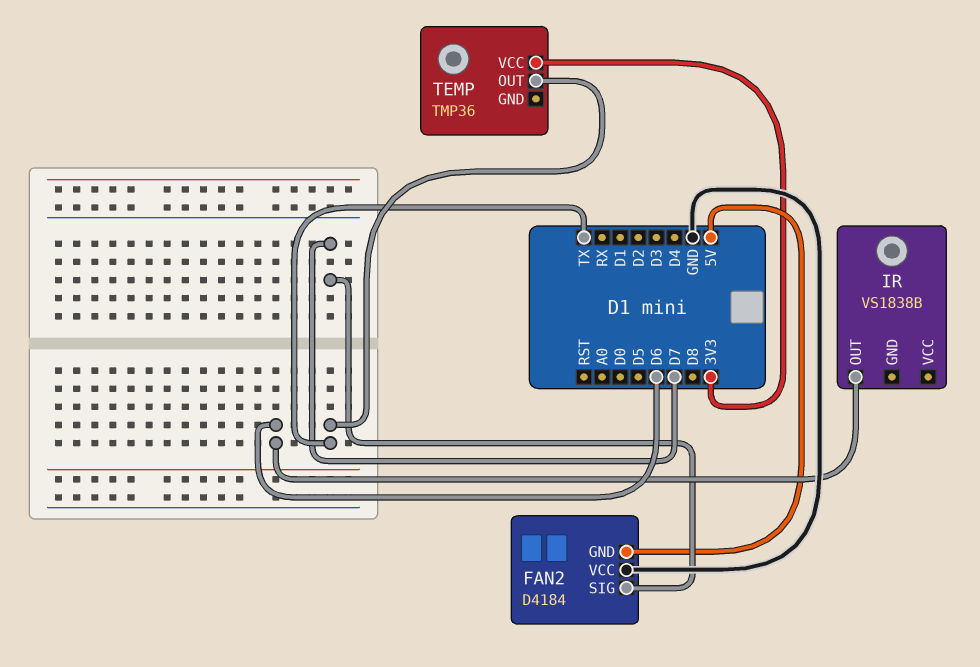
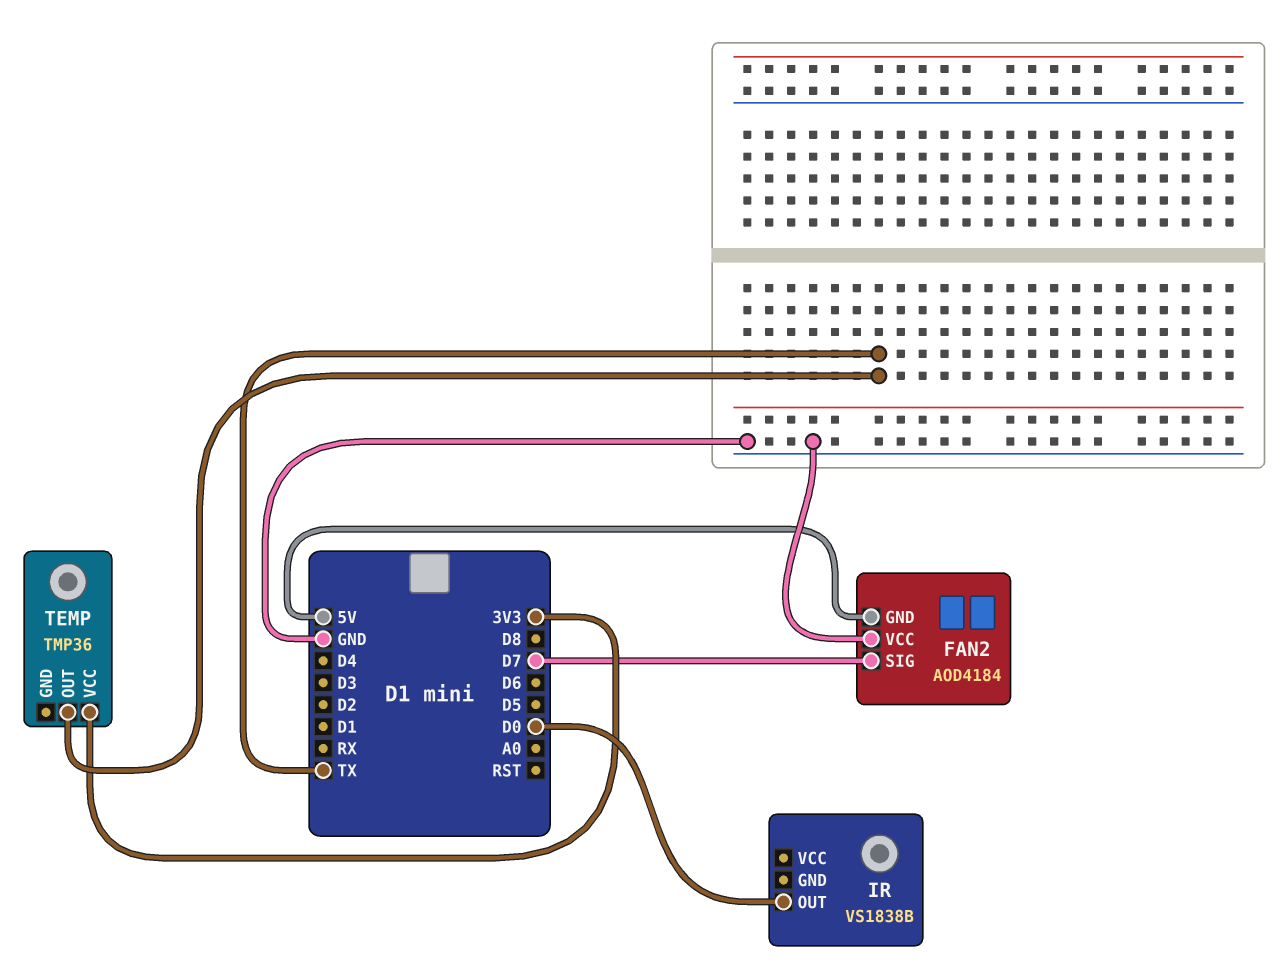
FAN2: D4184 -> AOD4184
IR pin OUT: D6 -> D0

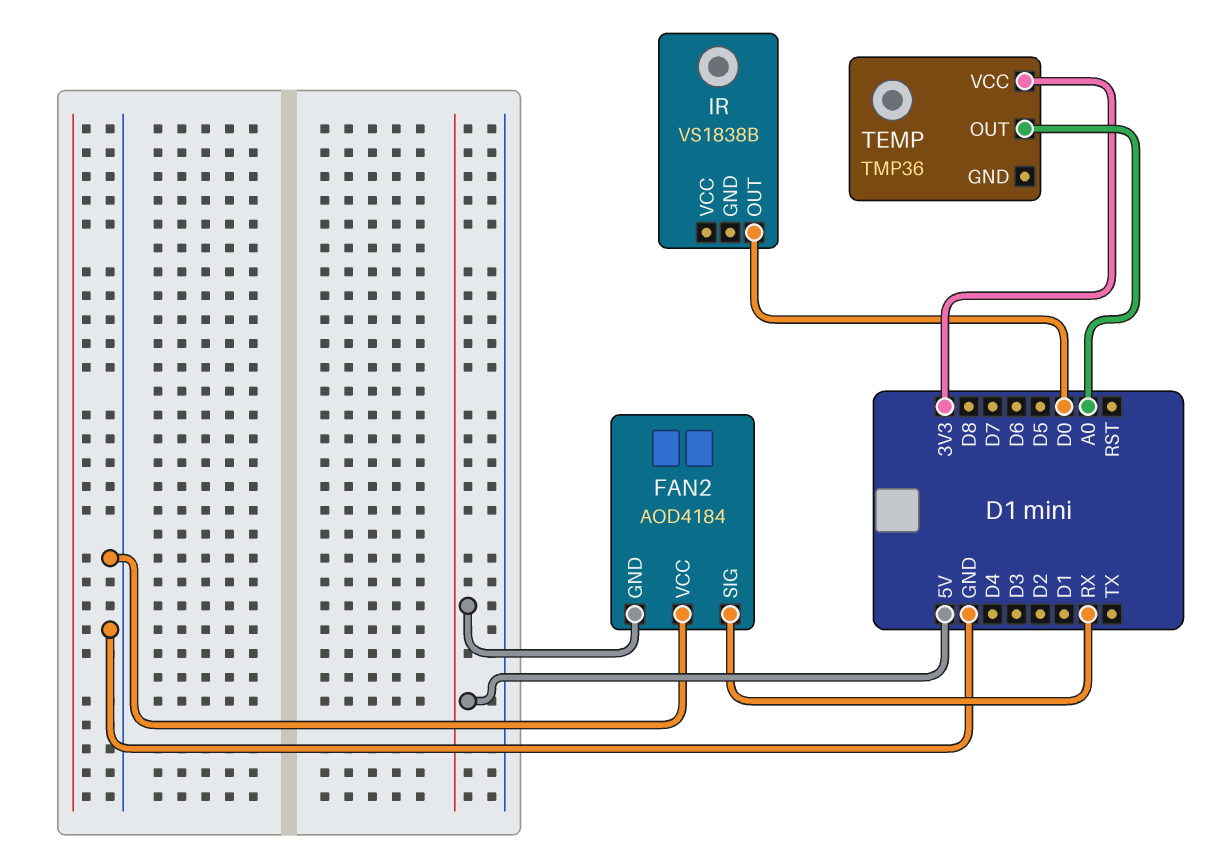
FAN2 pin SIG: D7 -> RX
TEMP pin OUT: TX -> A0

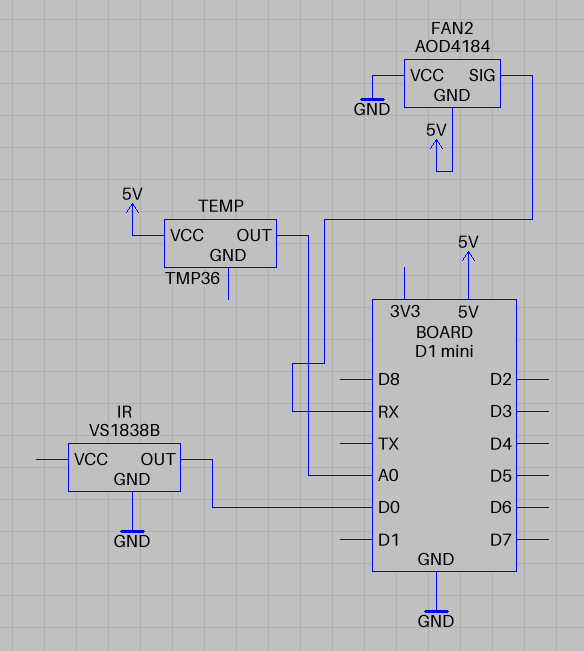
IR pin GND: none -> GND
TEMP pin VCC: 3V3 -> 5V

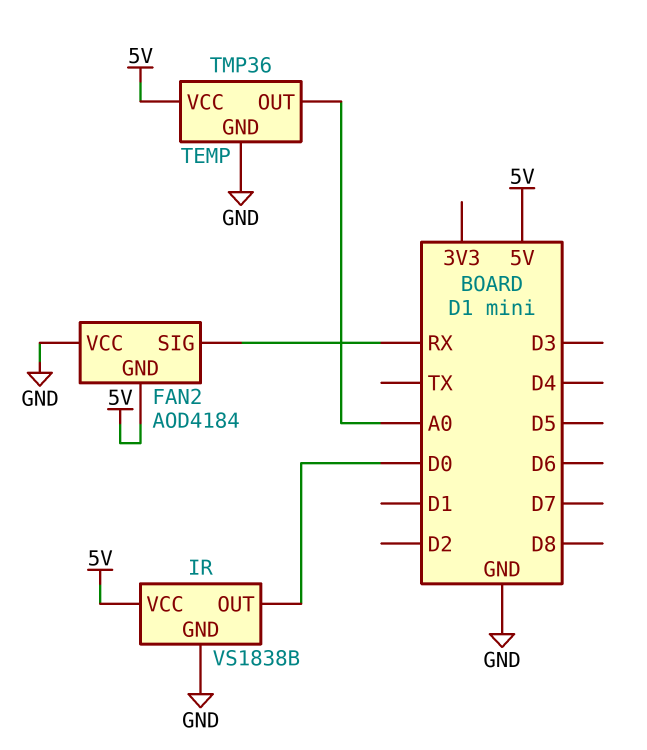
IR pin VCC: none -> 5V
TEMP pin GND: none -> GND

